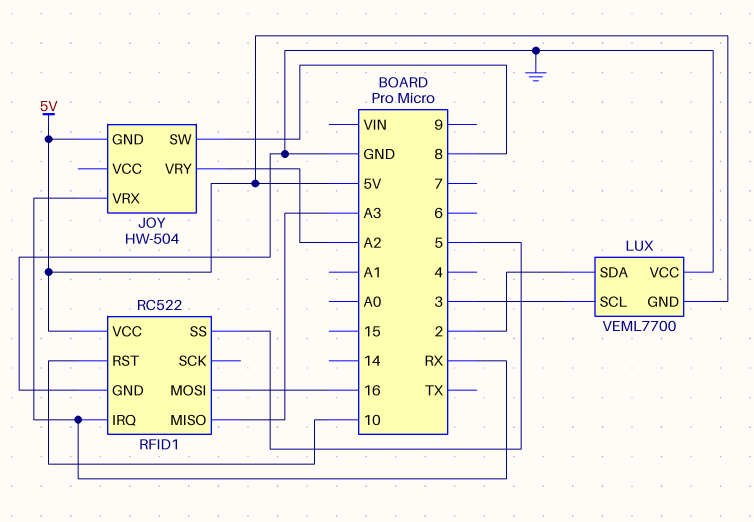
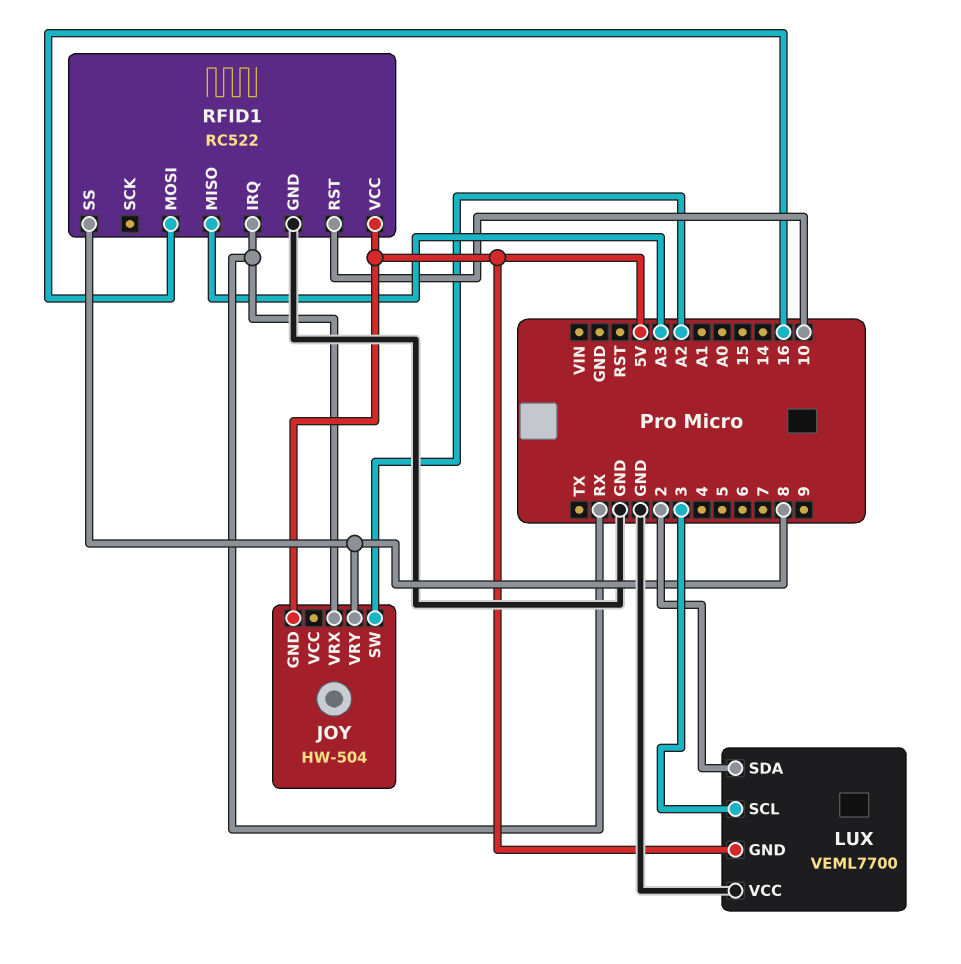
JOY pin SW: 8 -> A2
JOY pin VRY: A2 -> 8
RFID1 pin SS: 5 -> 8

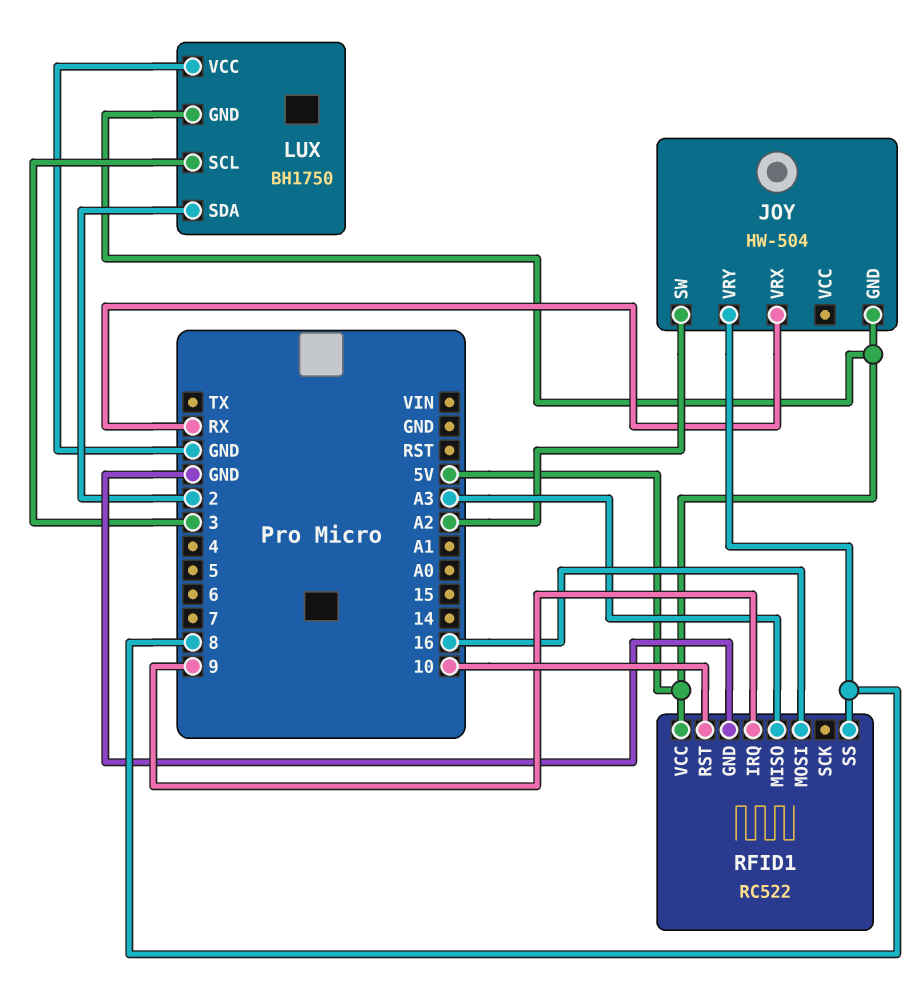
LUX: VEML7700 -> BH1750
RFID1 pin IRQ: RX -> 9

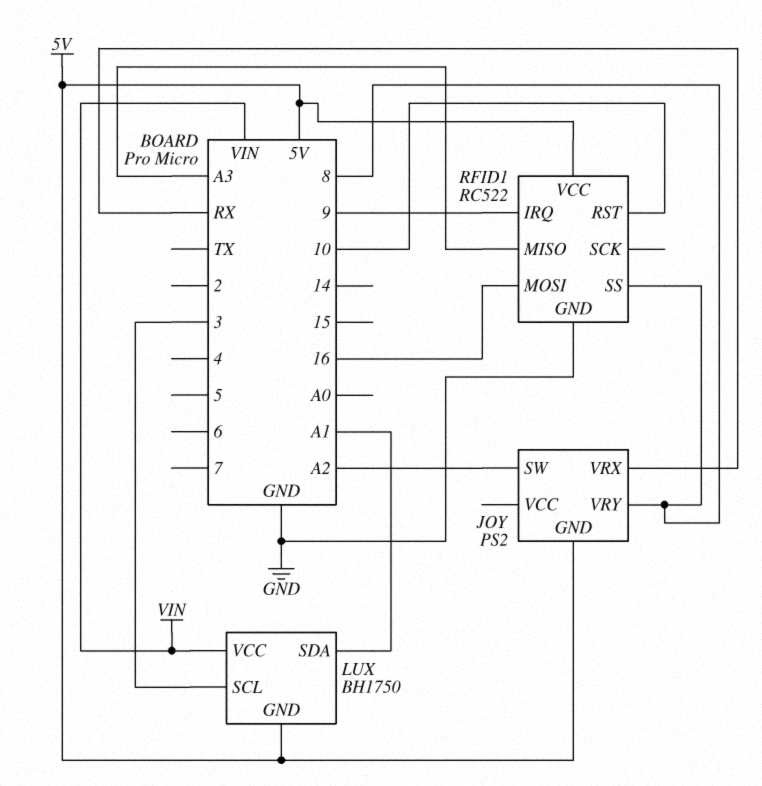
JOY: HW-504 -> PS2
LUX pin SDA: 2 -> A1
LUX pin VCC: GND -> VIN

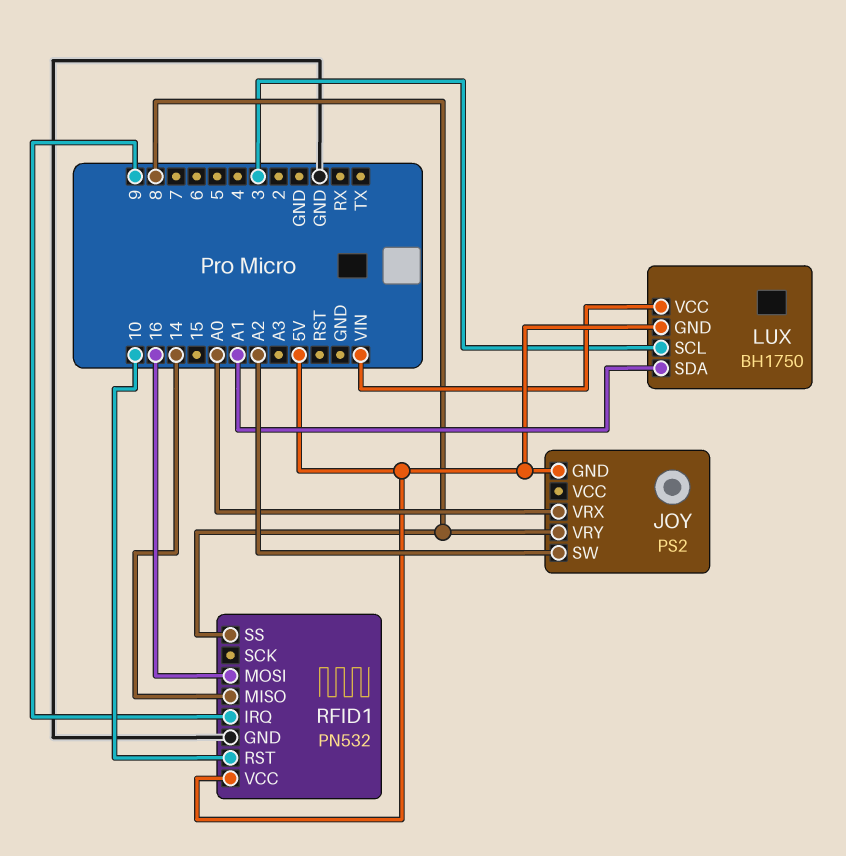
JOY pin VRX: RX -> A0
RFID1: RC522 -> PN532
RFID1 pin MISO: A3 -> 14

